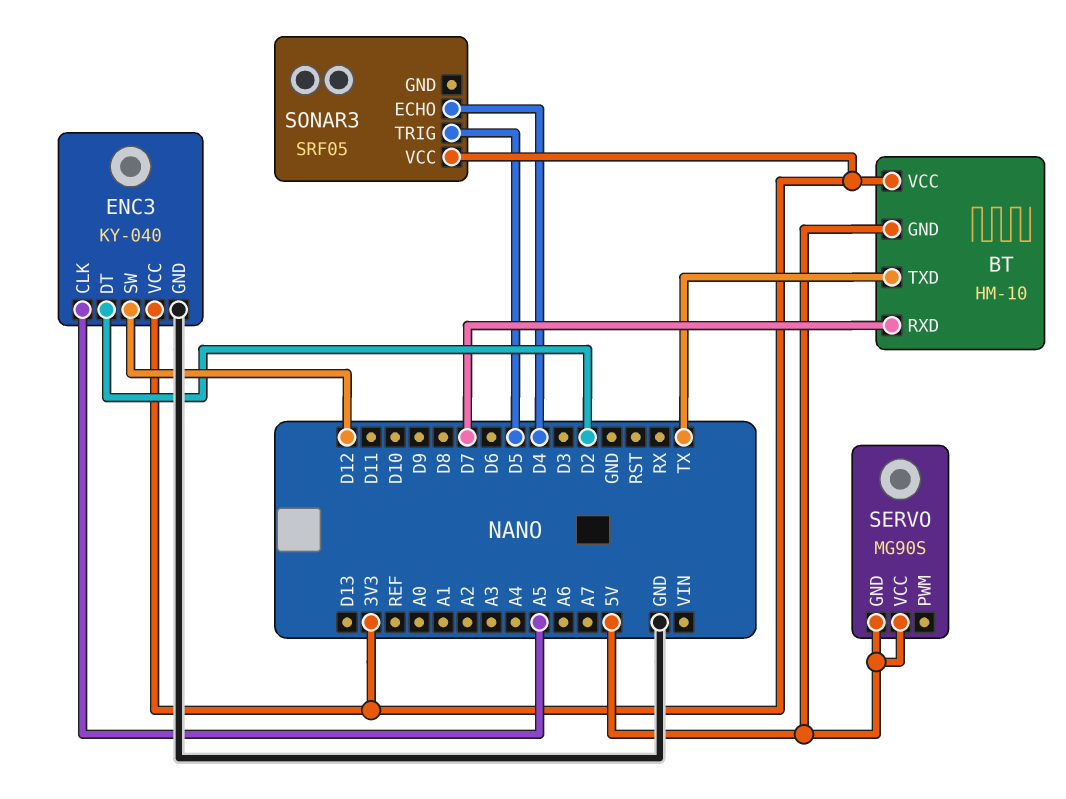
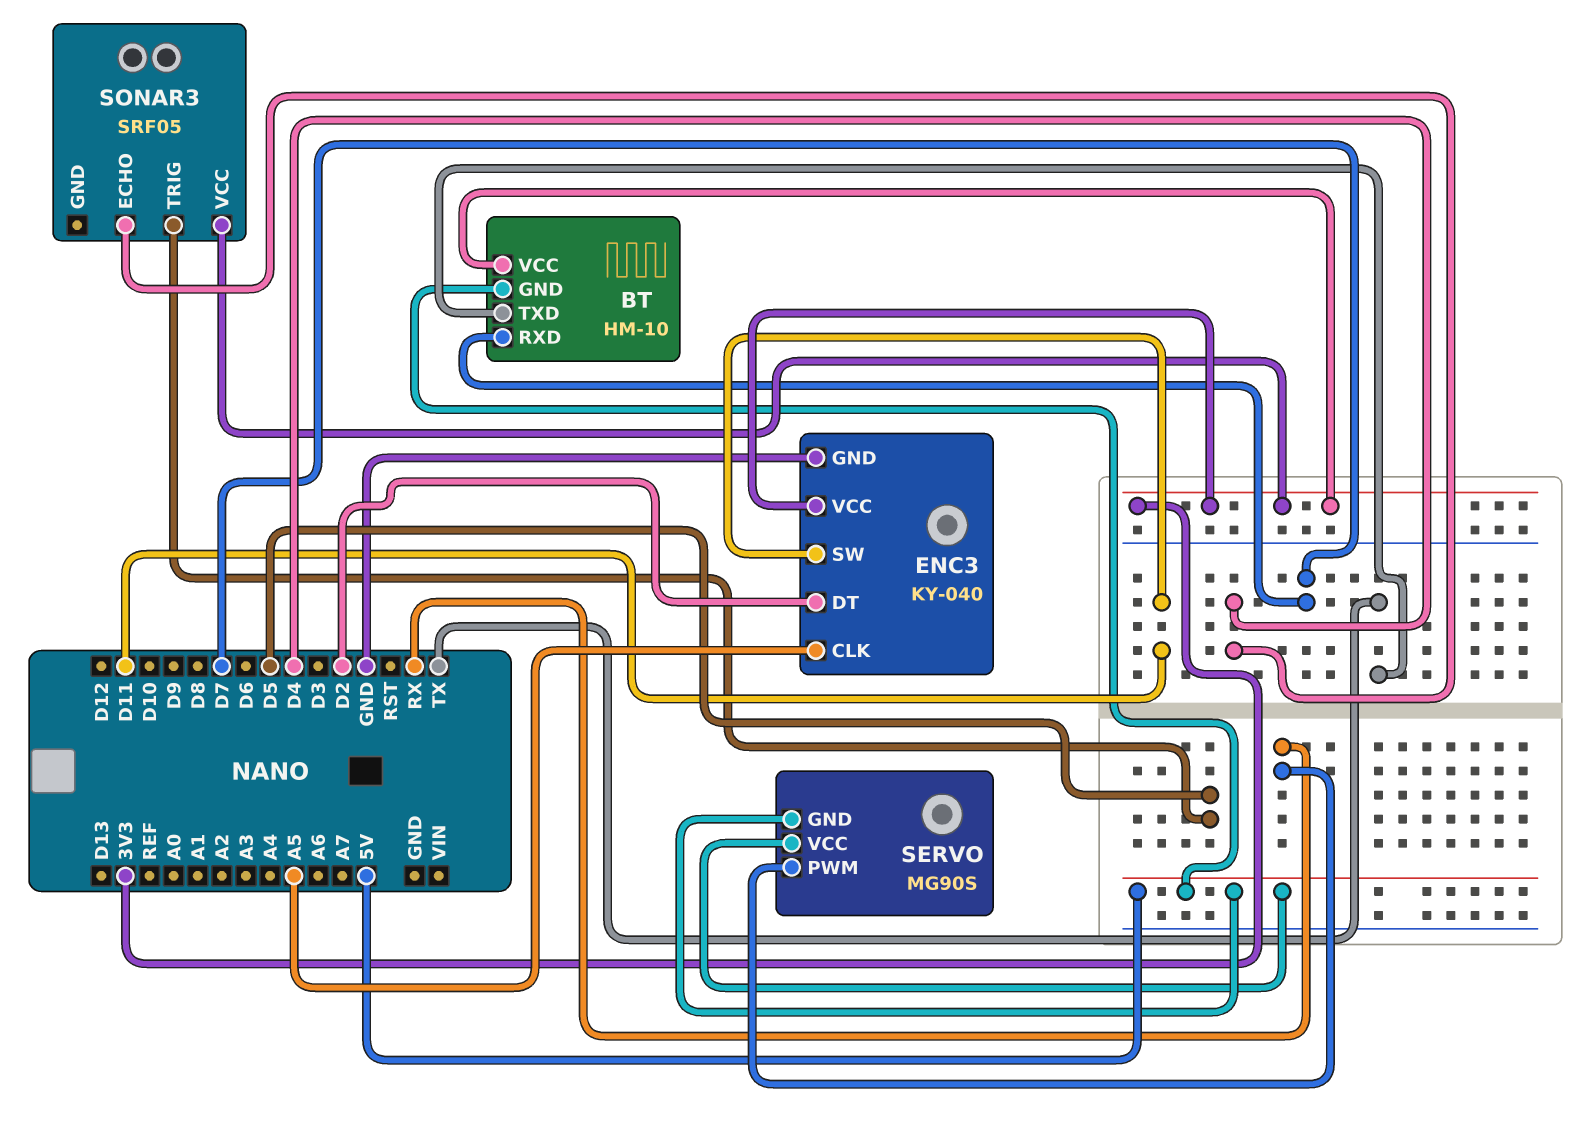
ENC3 pin SW: D12 -> D11
SERVO pin PWM: none -> RX

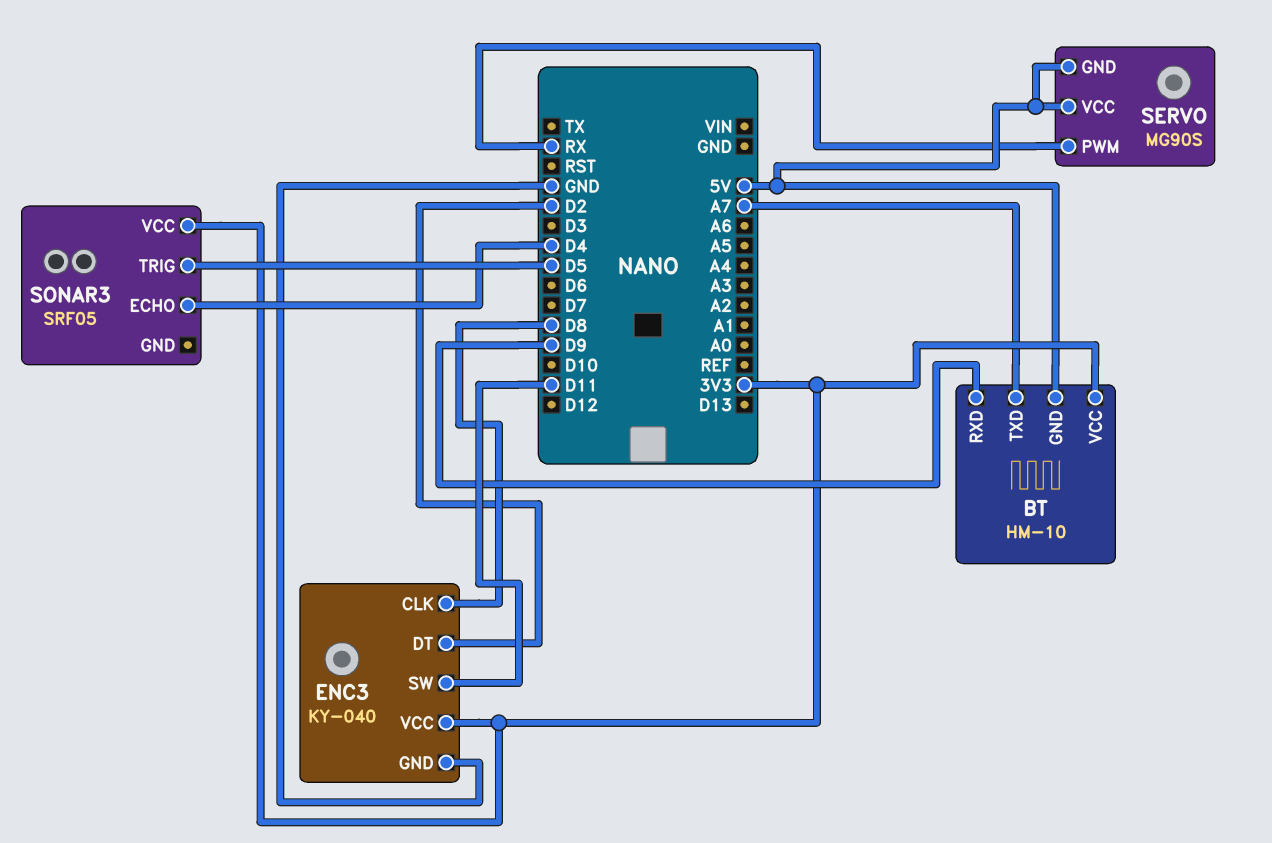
BT pin RXD: D7 -> D9
BT pin TXD: TX -> A7
ENC3 pin CLK: A5 -> D8

